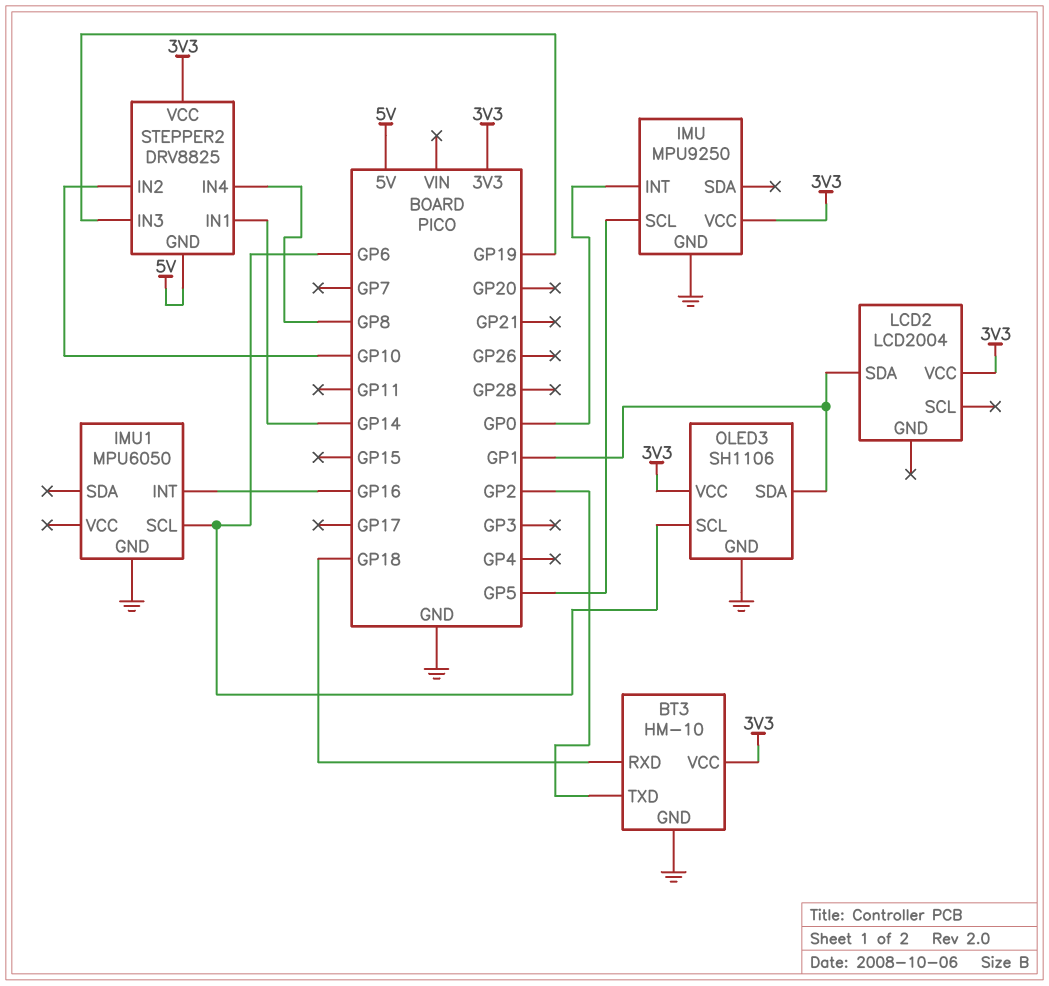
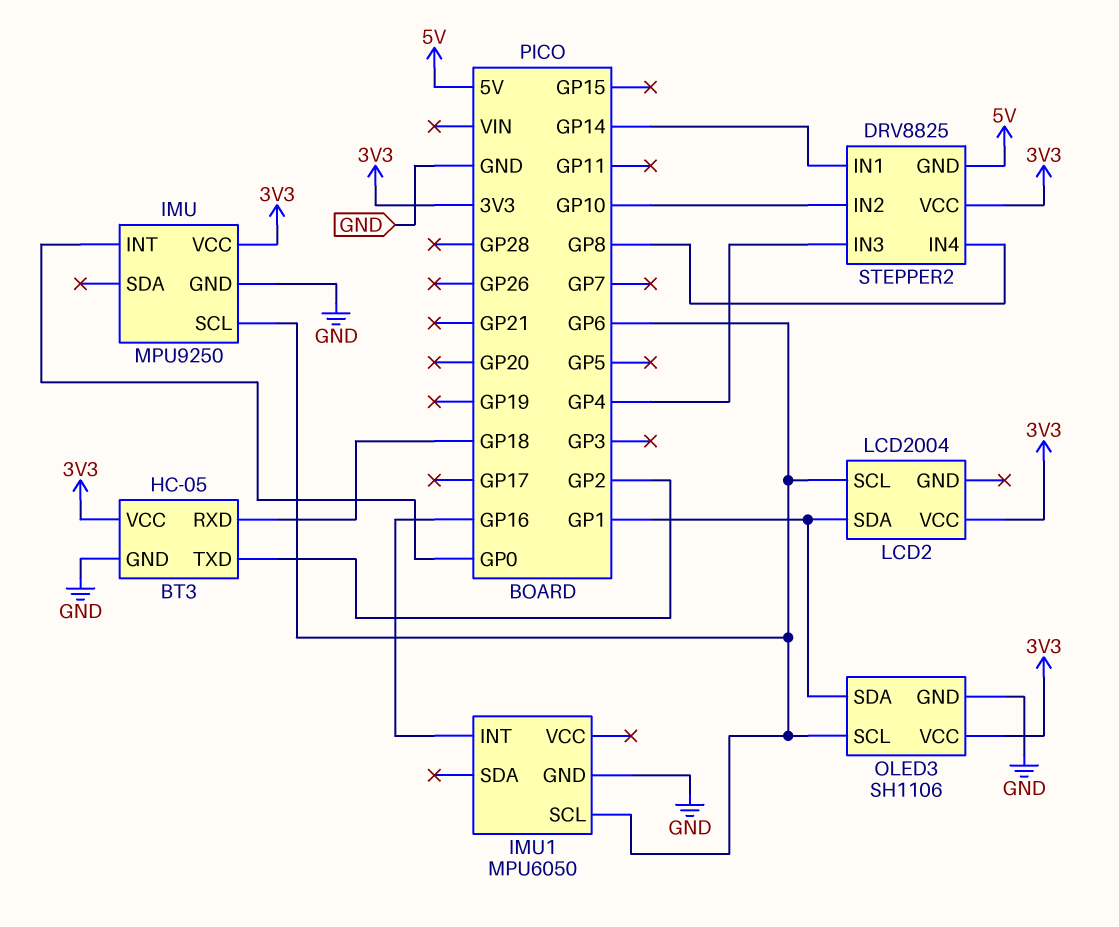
BT3: HM-10 -> HC-05
IMU pin SCL: GP5 -> GP6
LCD2 pin SCL: none -> GP6
STEPPER2 pin IN3: GP19 -> GP4

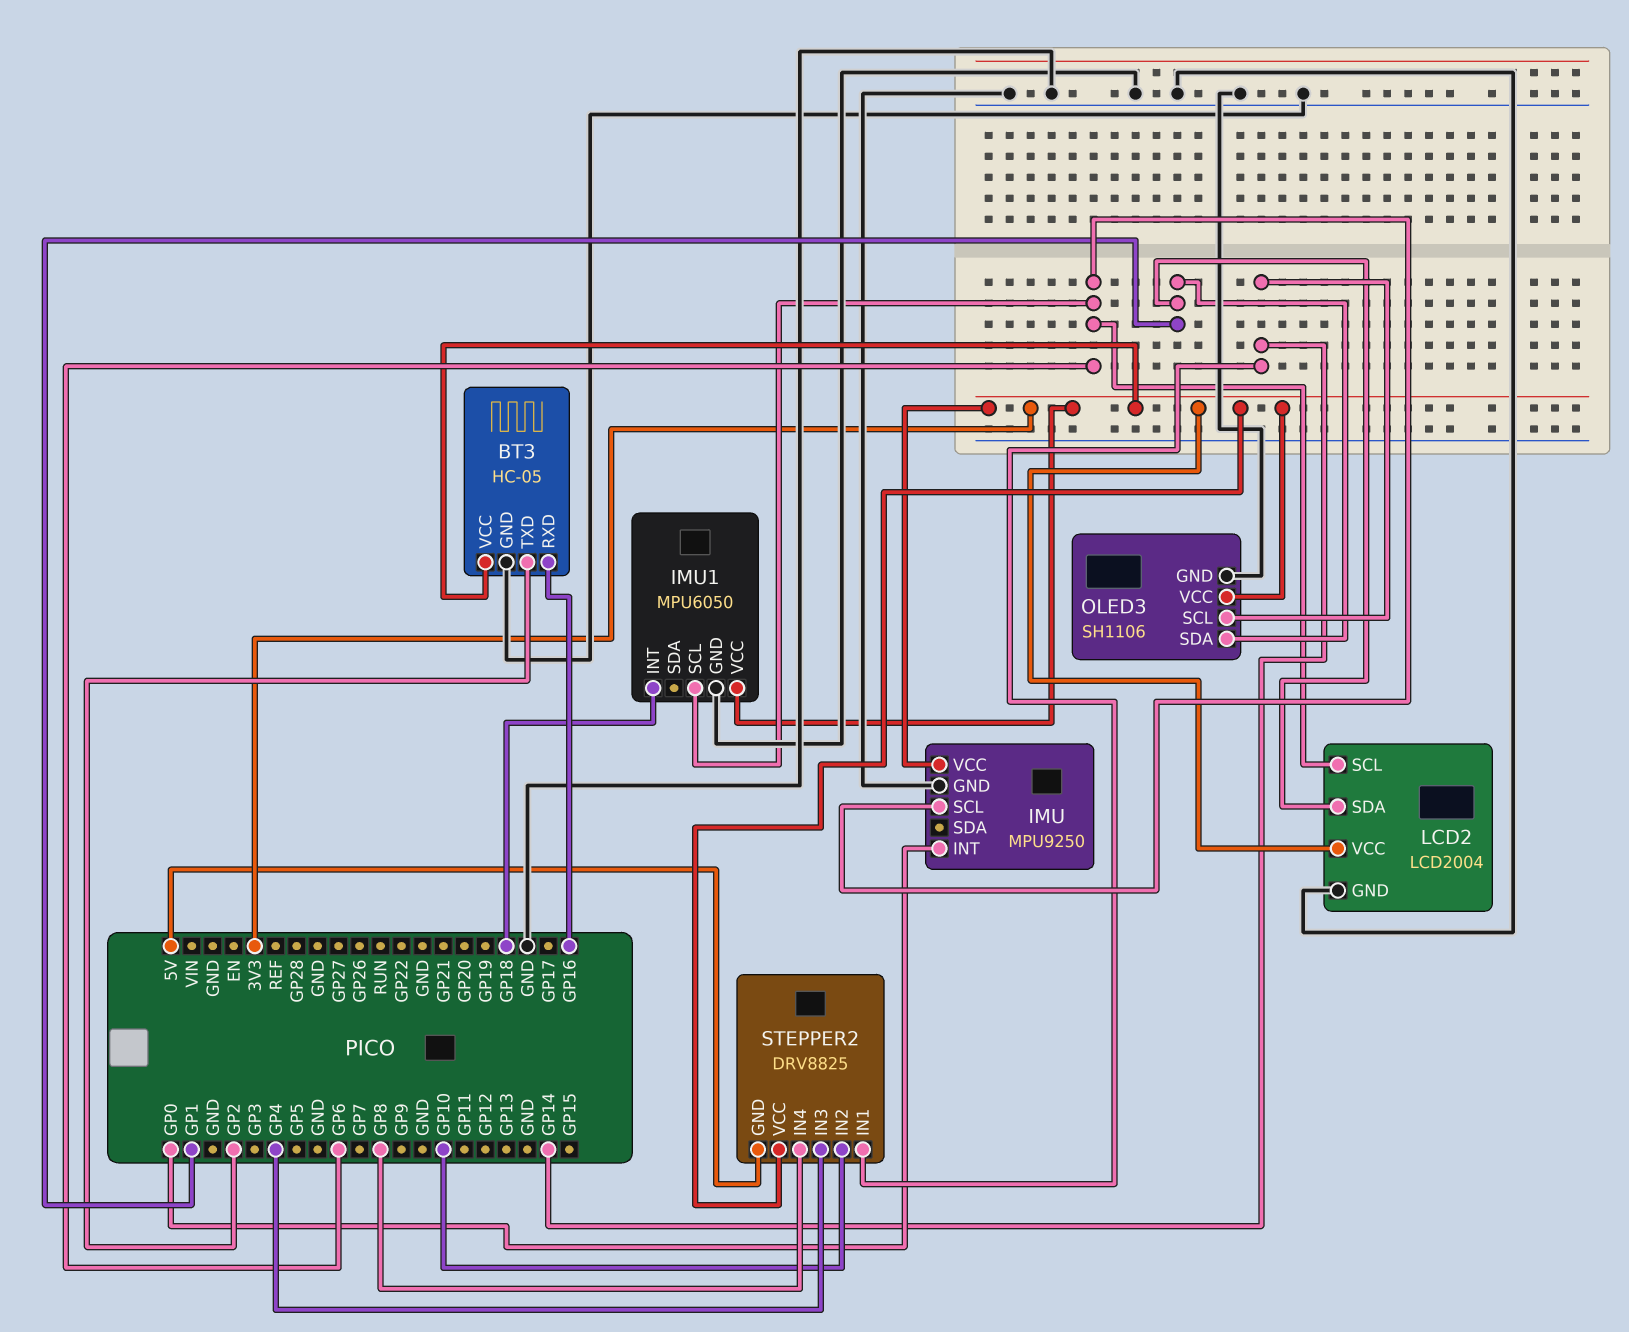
BT3 pin RXD: GP18 -> GP16
IMU1 pin INT: GP16 -> GP18
IMU1 pin VCC: none -> 3V3
LCD2 pin GND: none -> GND
OLED3 pin SCL: GP6 -> GP14

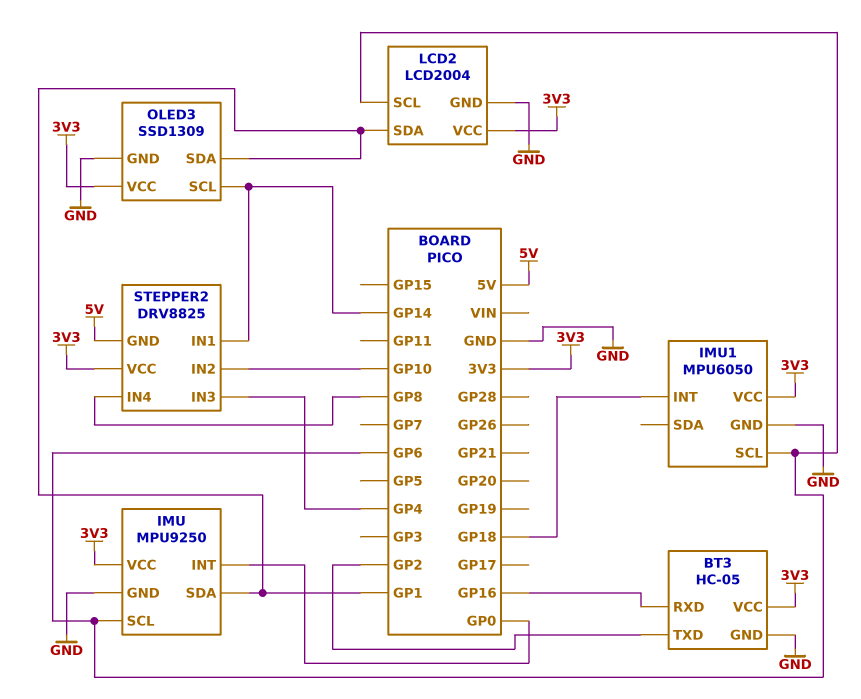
IMU pin SDA: none -> GP1
OLED3: SH1106 -> SSD1309

